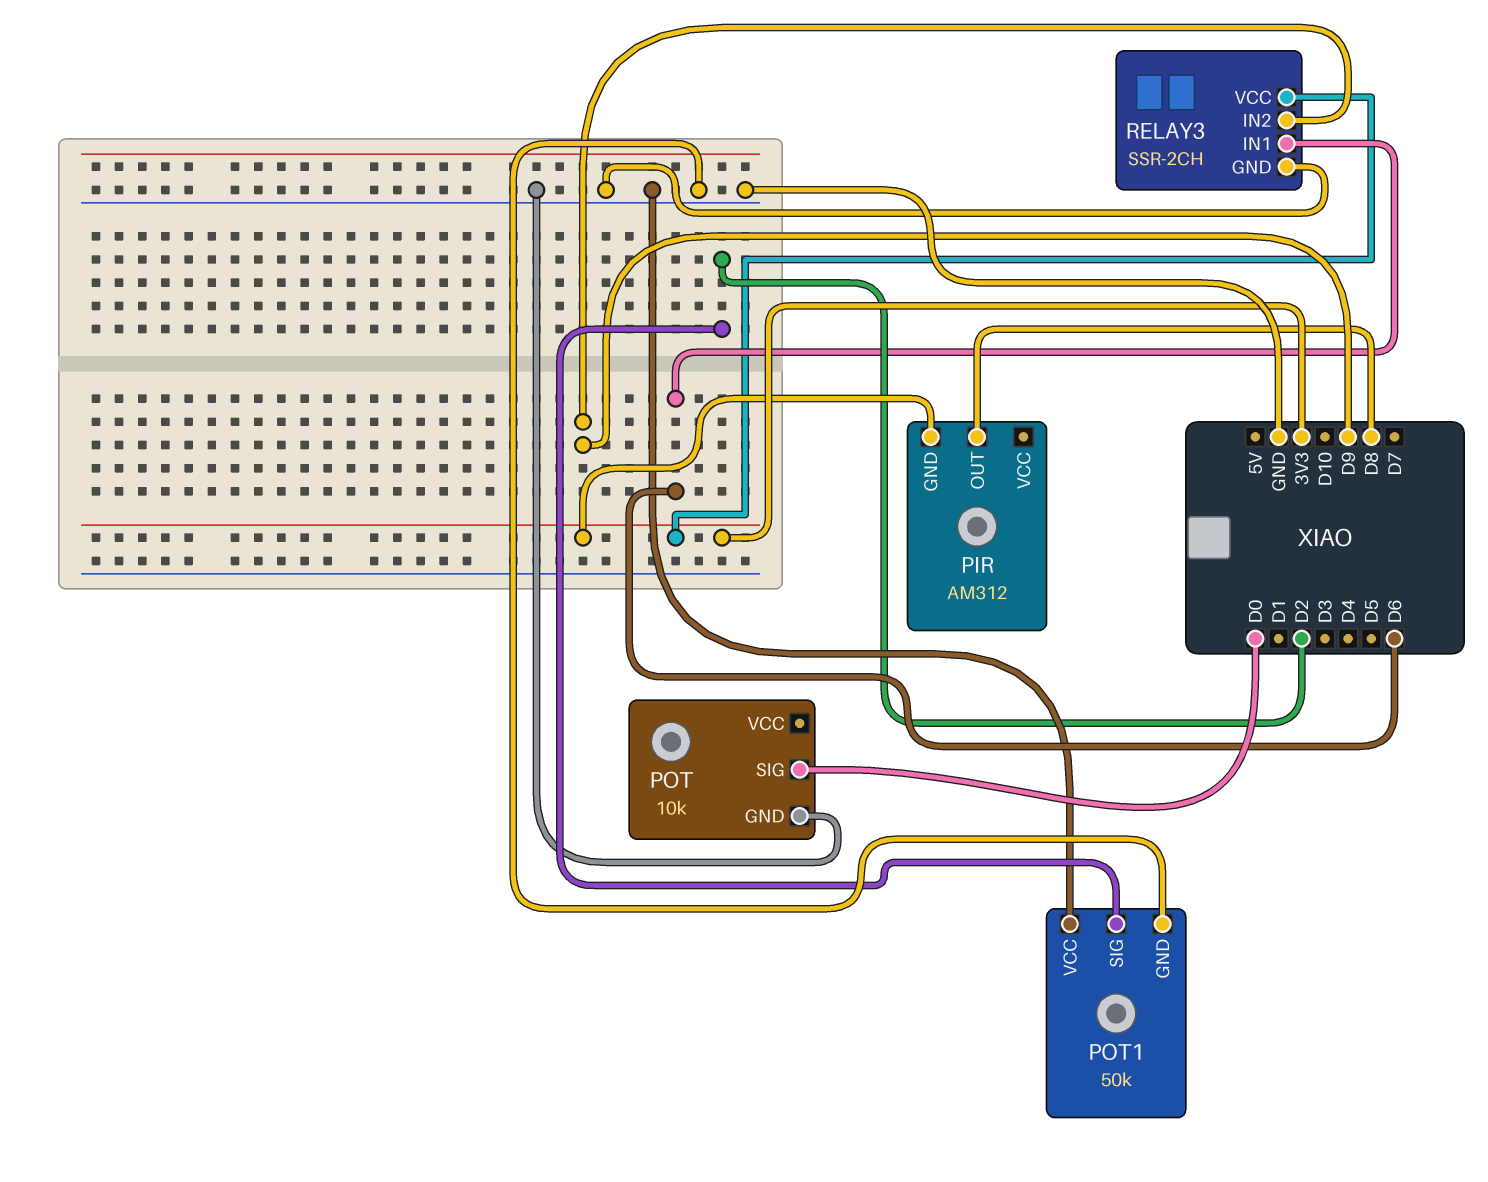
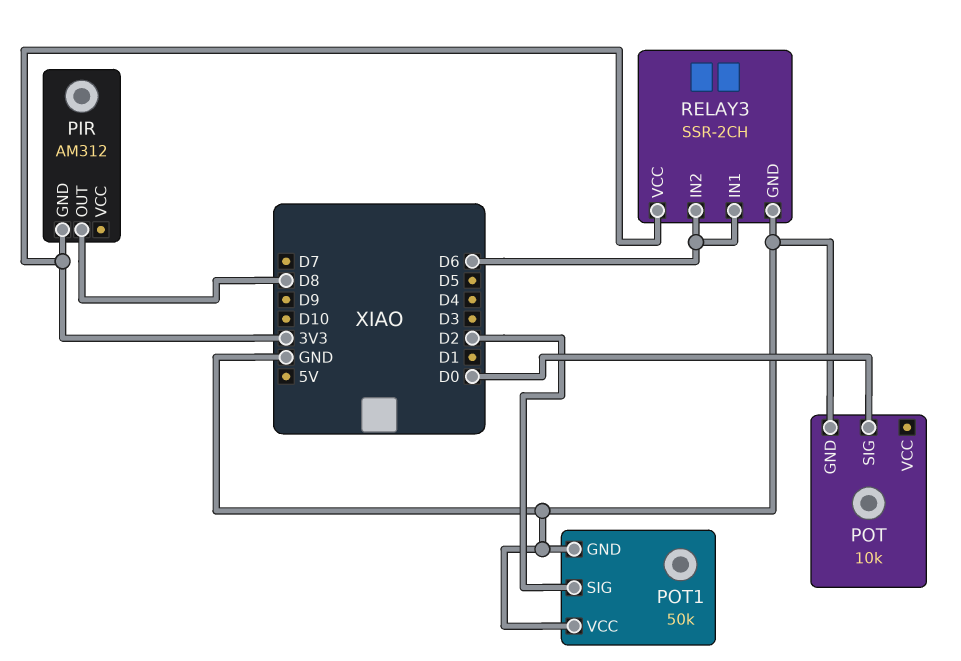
RELAY3 pin IN2: D9 -> D6

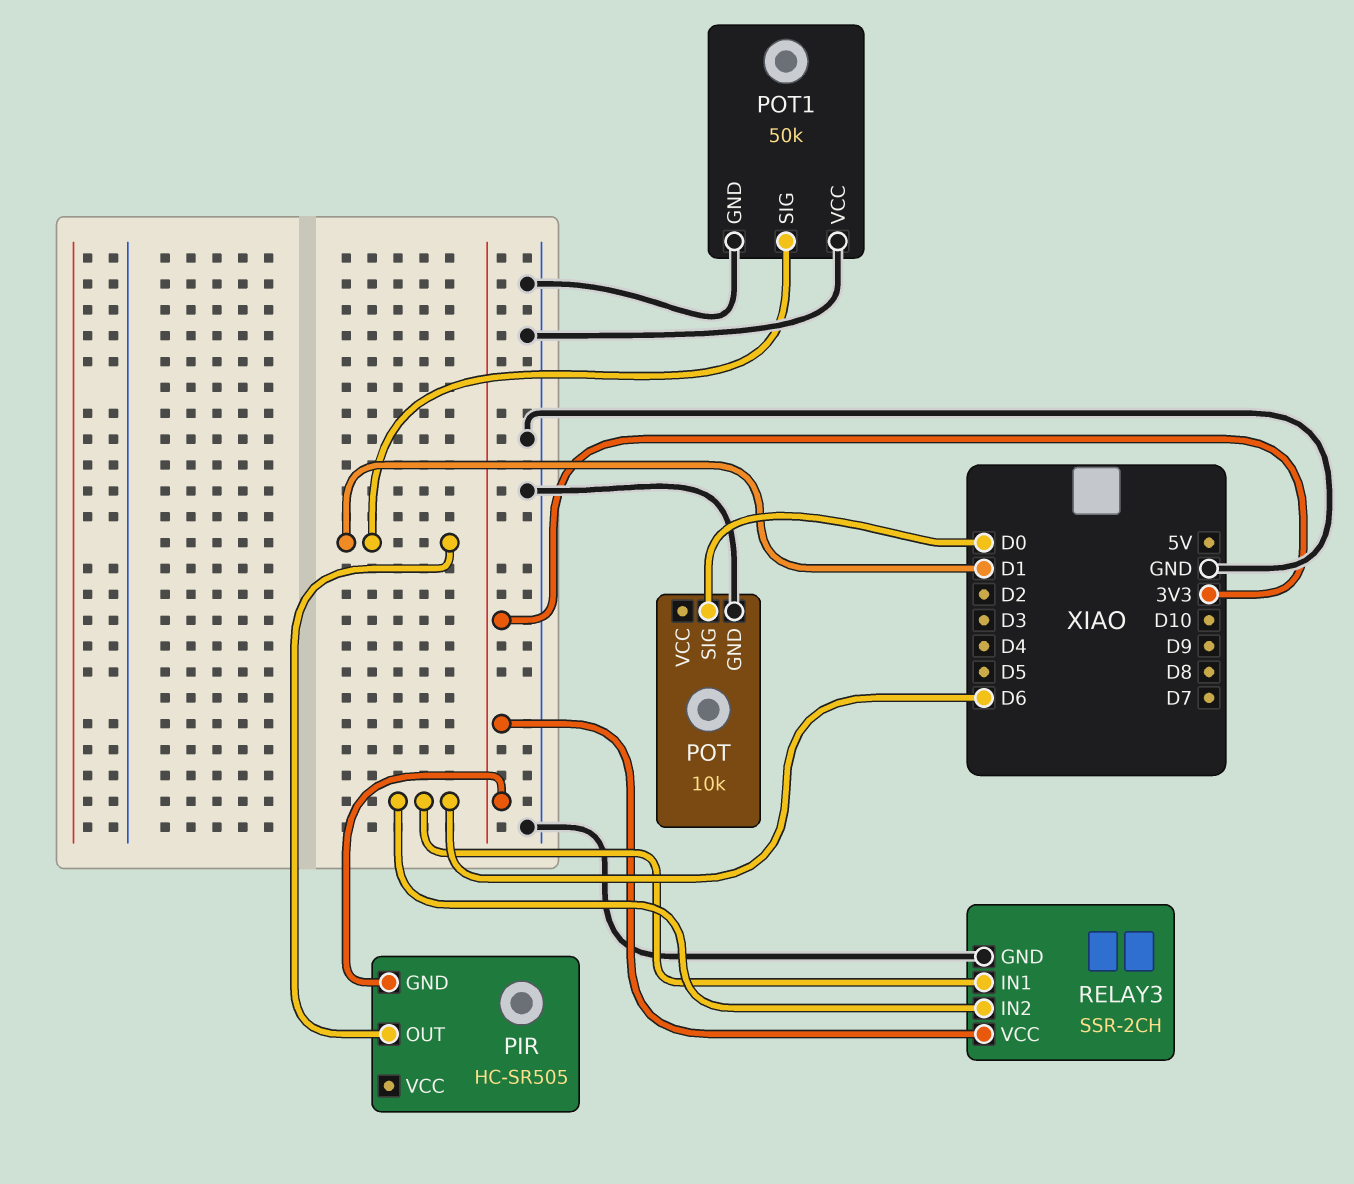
PIR: AM312 -> HC-SR505
PIR pin OUT: D8 -> D1
POT1 pin SIG: D2 -> D1

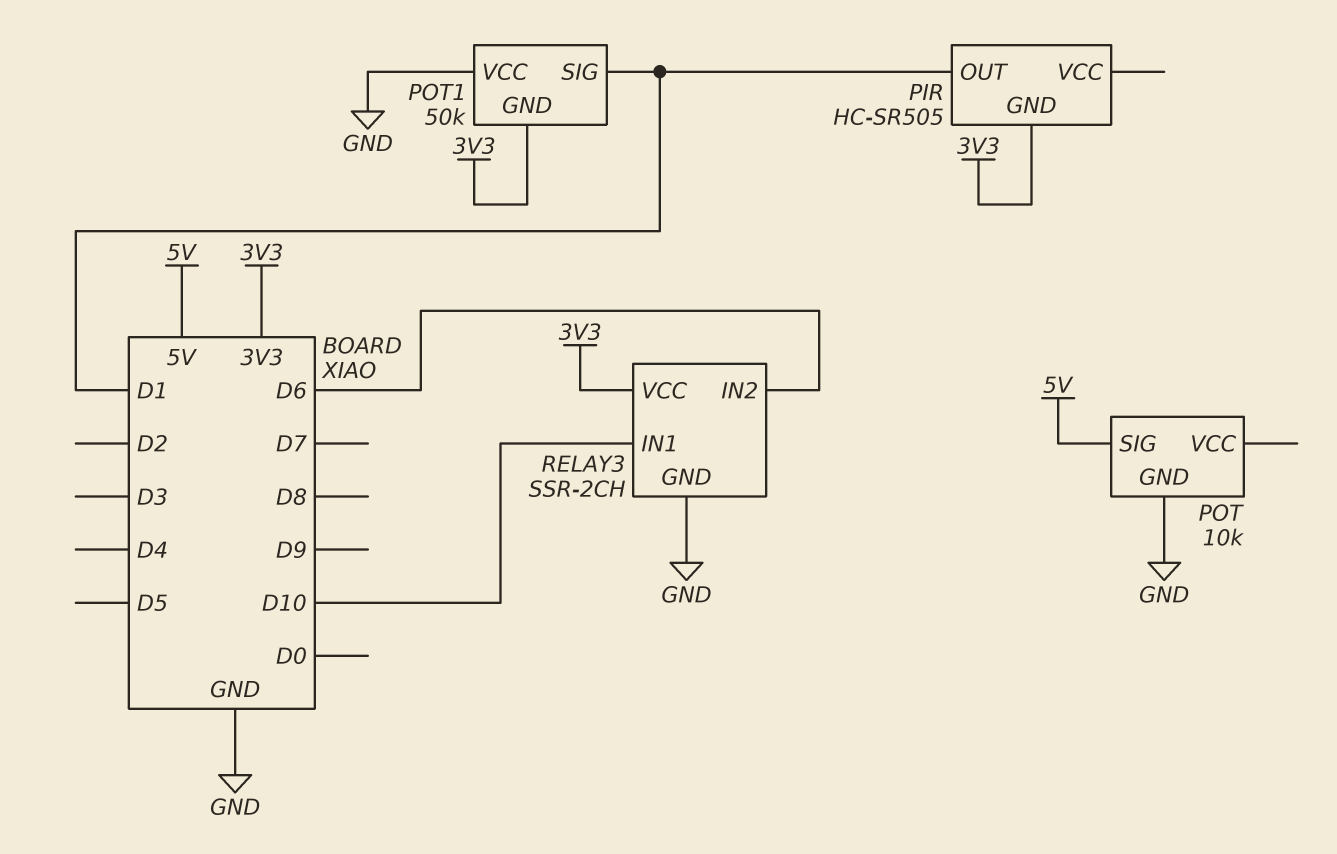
POT pin SIG: D0 -> 5V
POT1 pin GND: GND -> 3V3
RELAY3 pin IN1: D6 -> D10

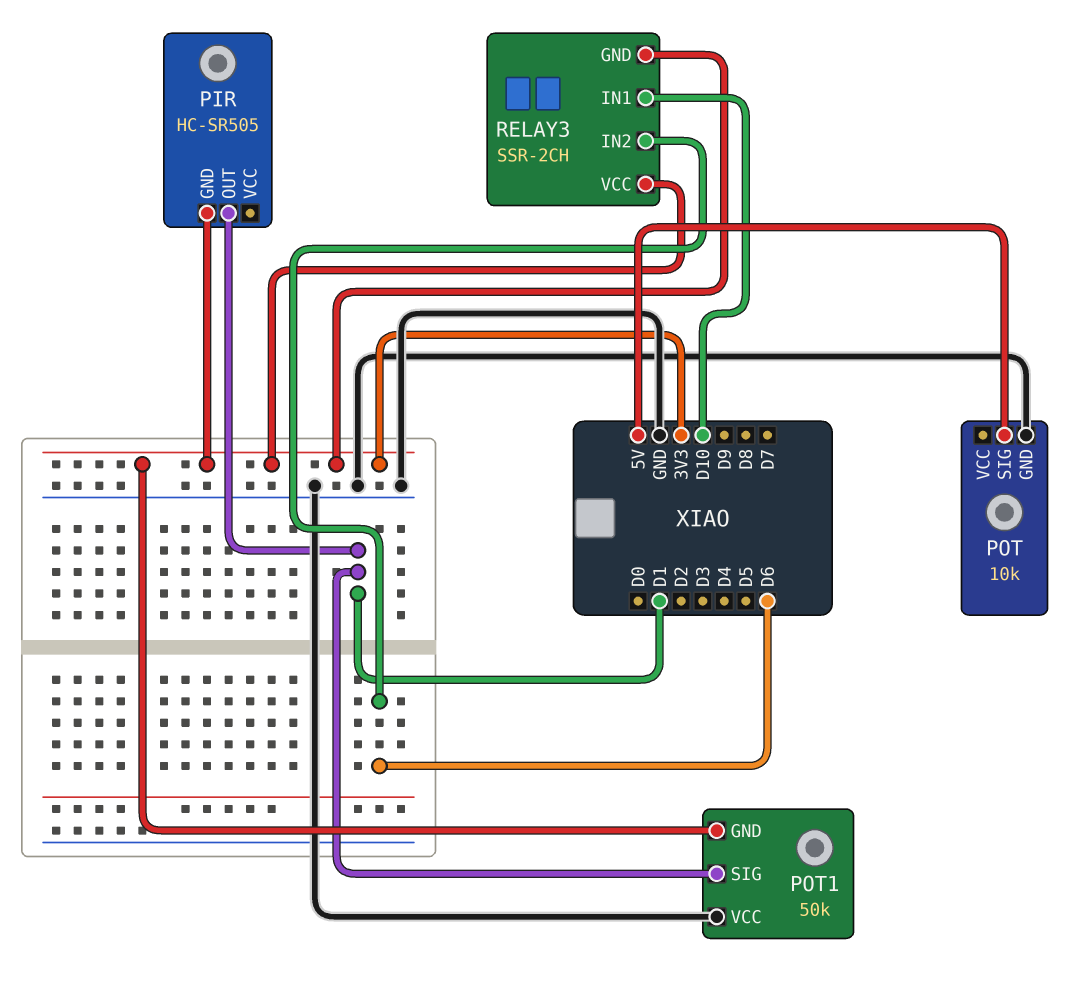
RELAY3 pin GND: GND -> 3V3

